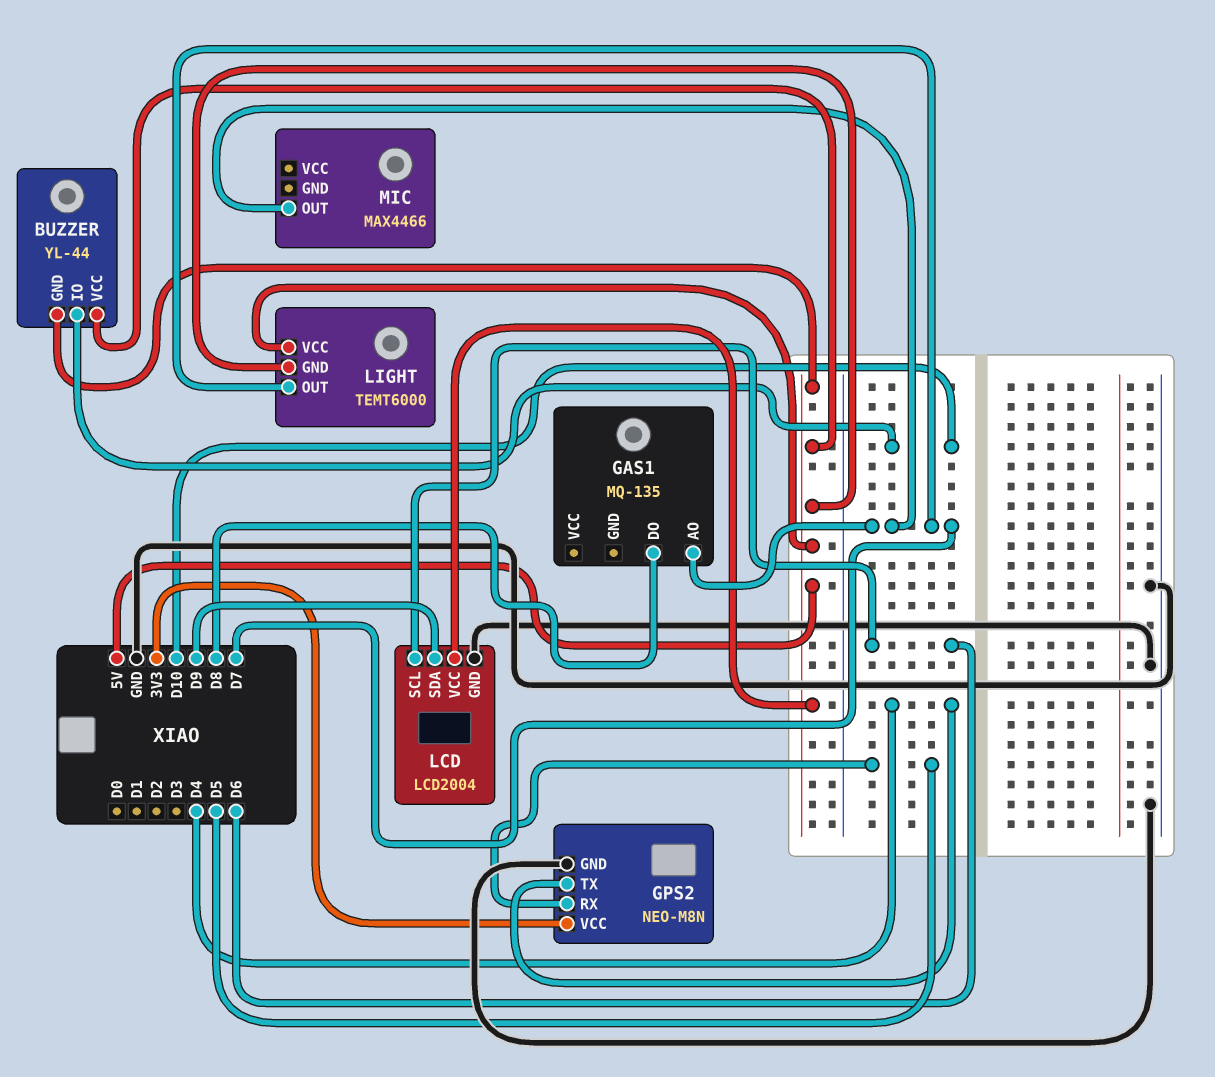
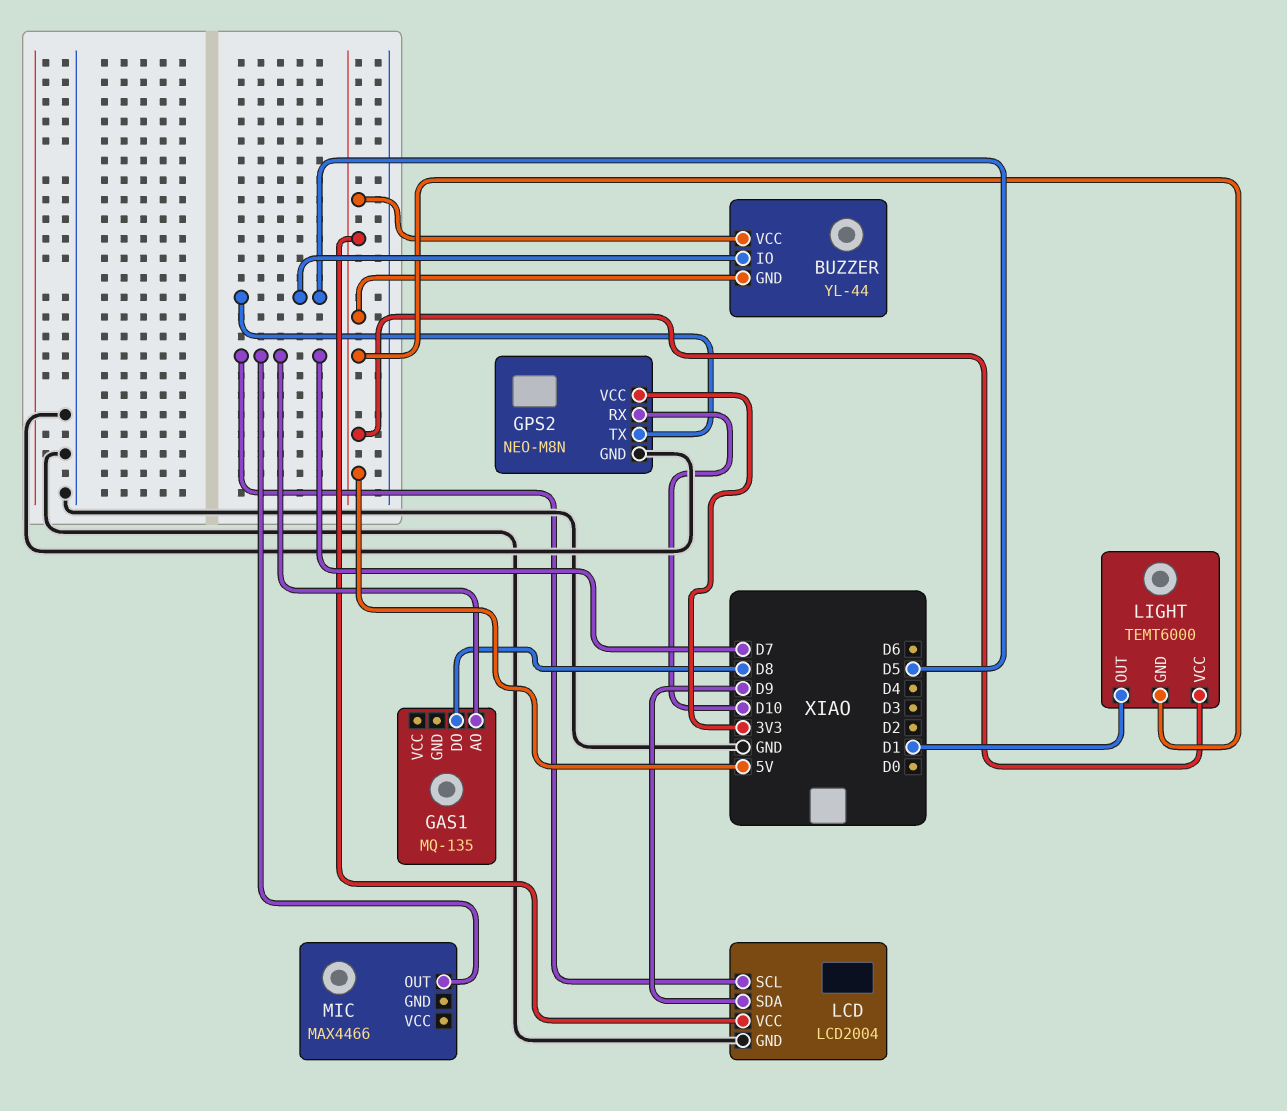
BUZZER pin IO: D10 -> D5
GPS2 pin RX: D5 -> D10
GPS2 pin TX: D4 -> D5
LCD pin SCL: D6 -> D7
LIGHT pin OUT: D7 -> D1

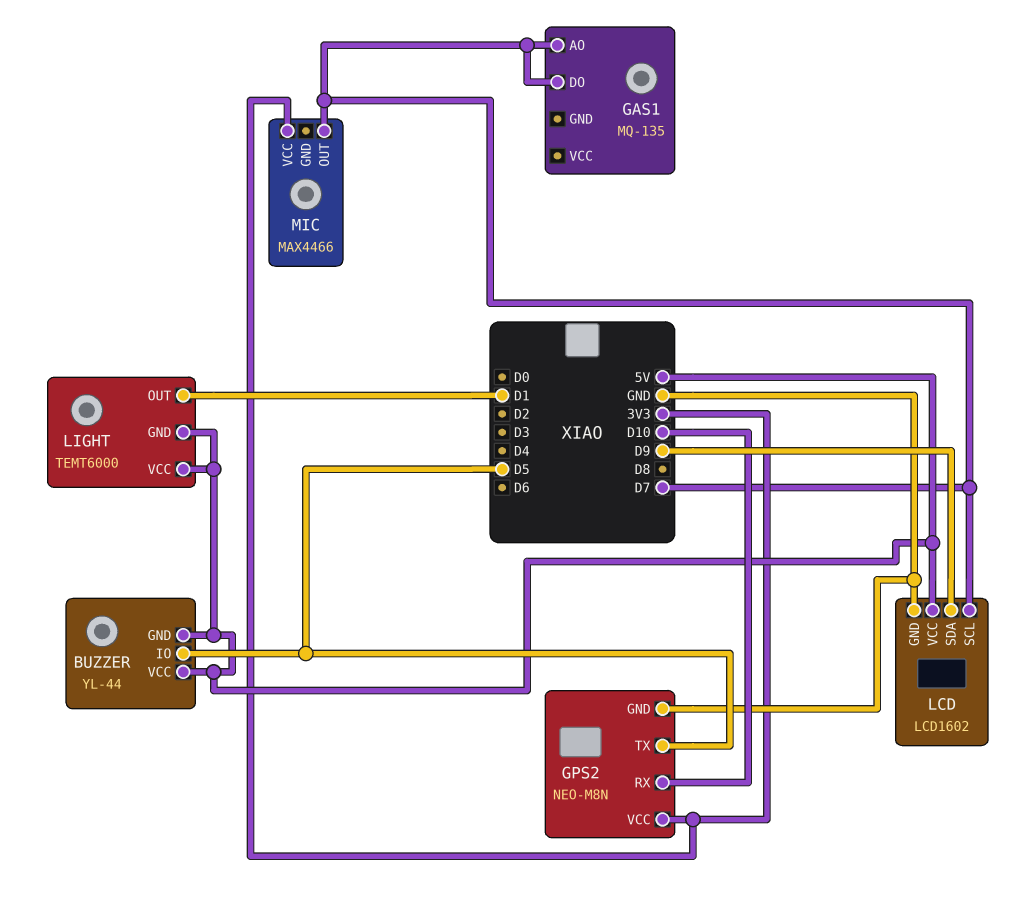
GAS1 pin DO: D8 -> D7
LCD: LCD2004 -> LCD1602
MIC pin VCC: none -> 3V3

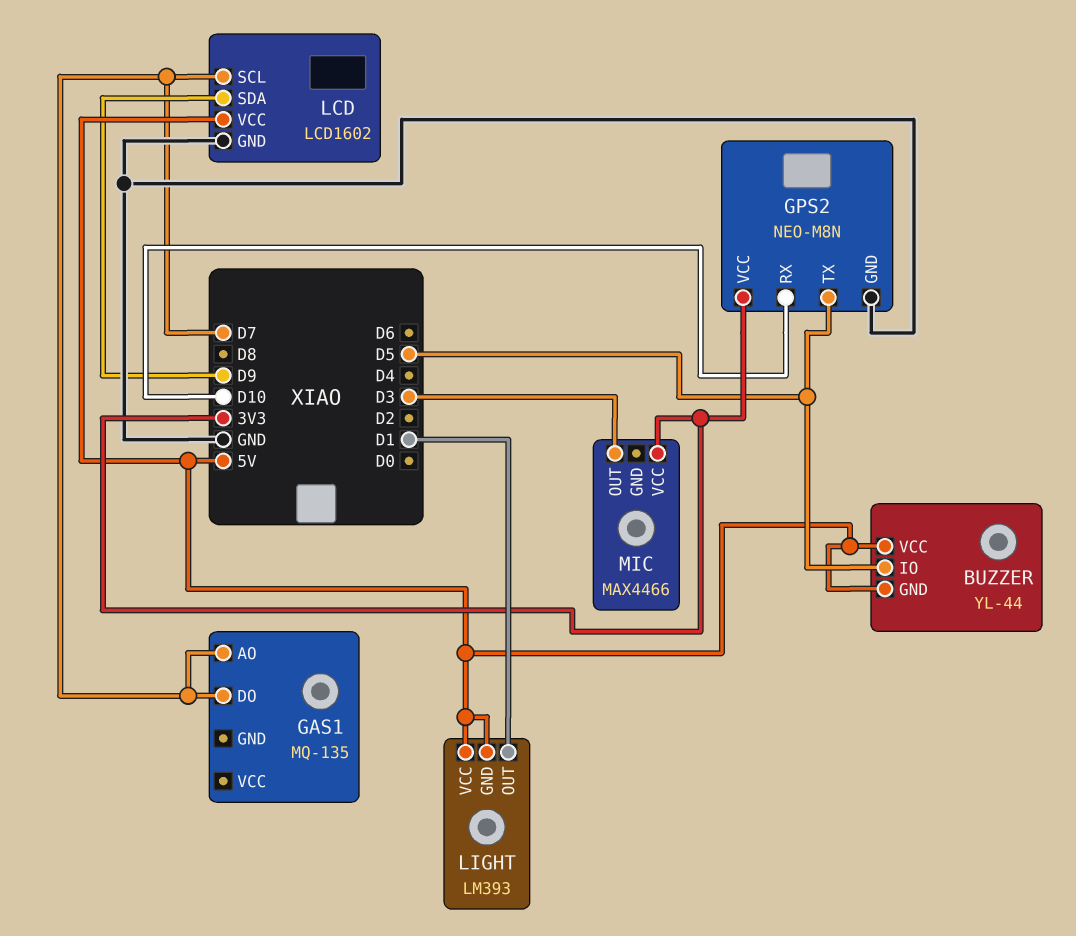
LIGHT: TEMT6000 -> LM393
MIC pin OUT: D7 -> D3

